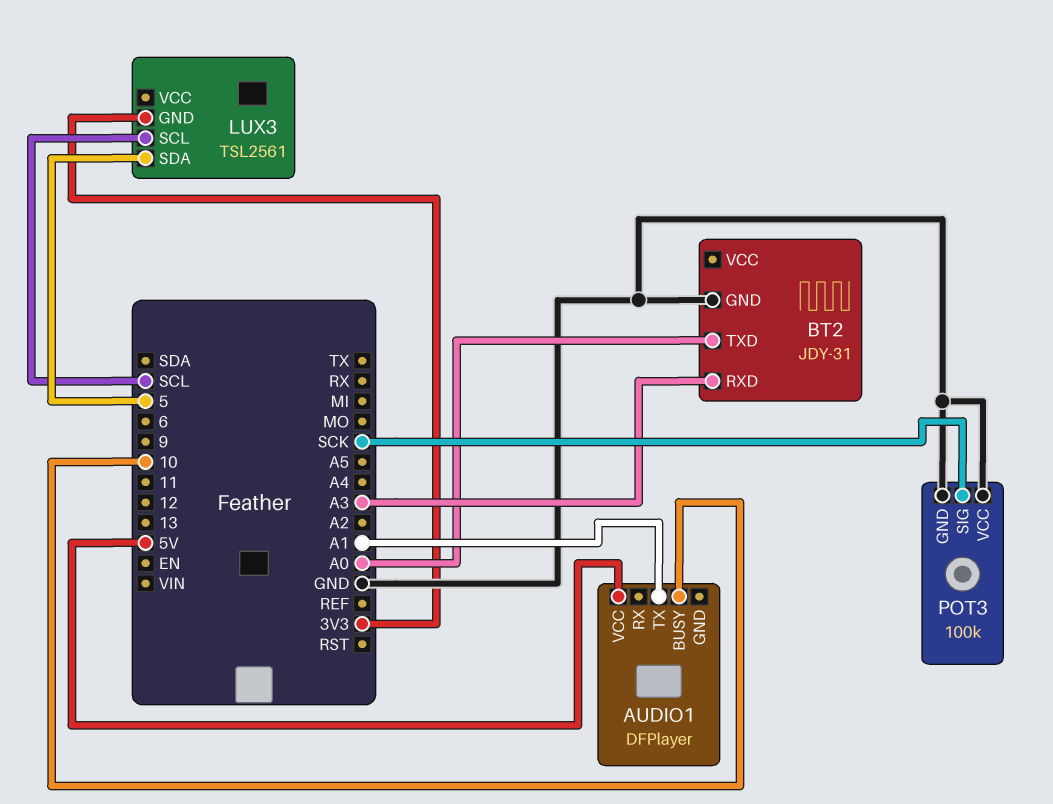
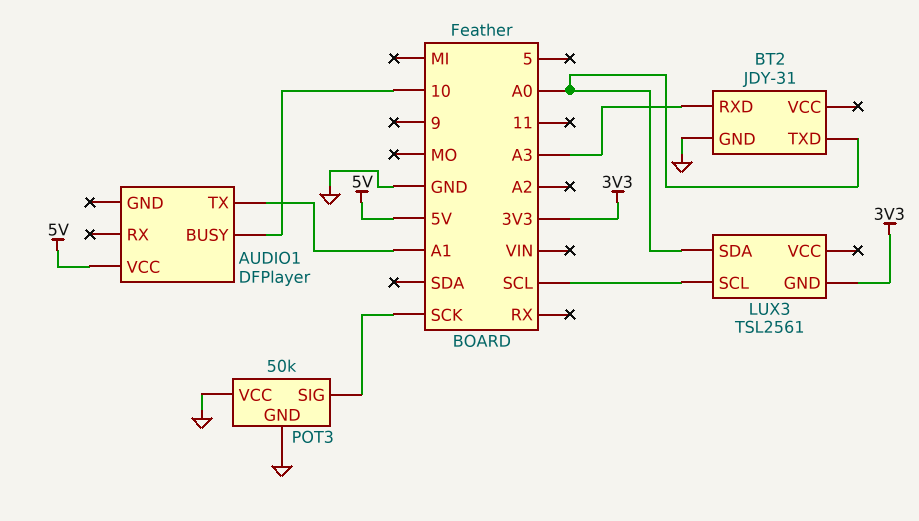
LUX3 pin SDA: 5 -> A0
POT3: 100k -> 50k

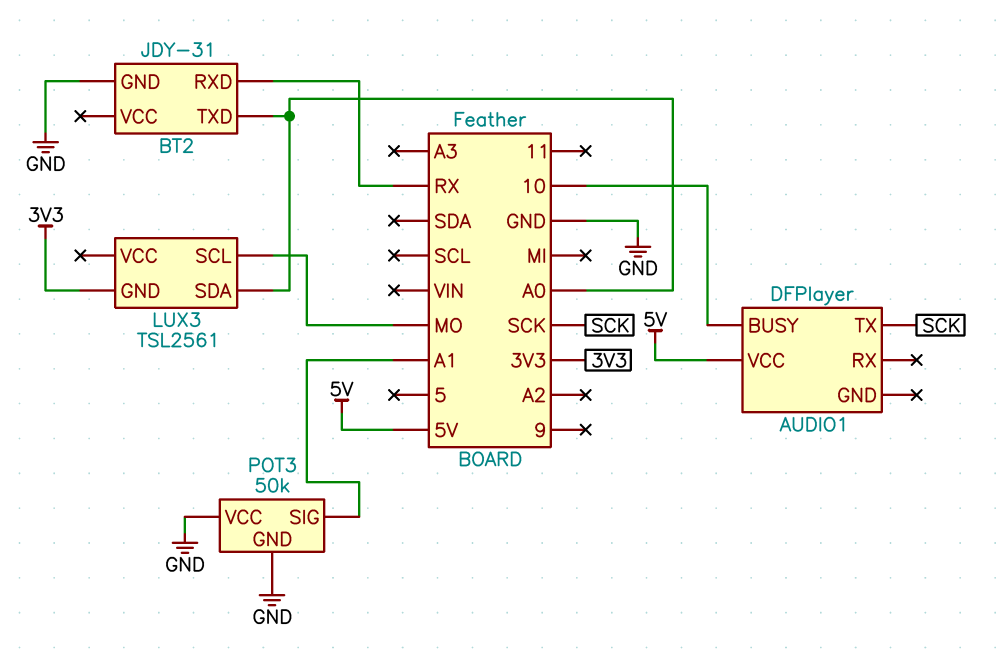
AUDIO1 pin TX: A1 -> SCK
BT2 pin RXD: A3 -> RX
LUX3 pin SCL: SCL -> MO
POT3 pin SIG: SCK -> A1

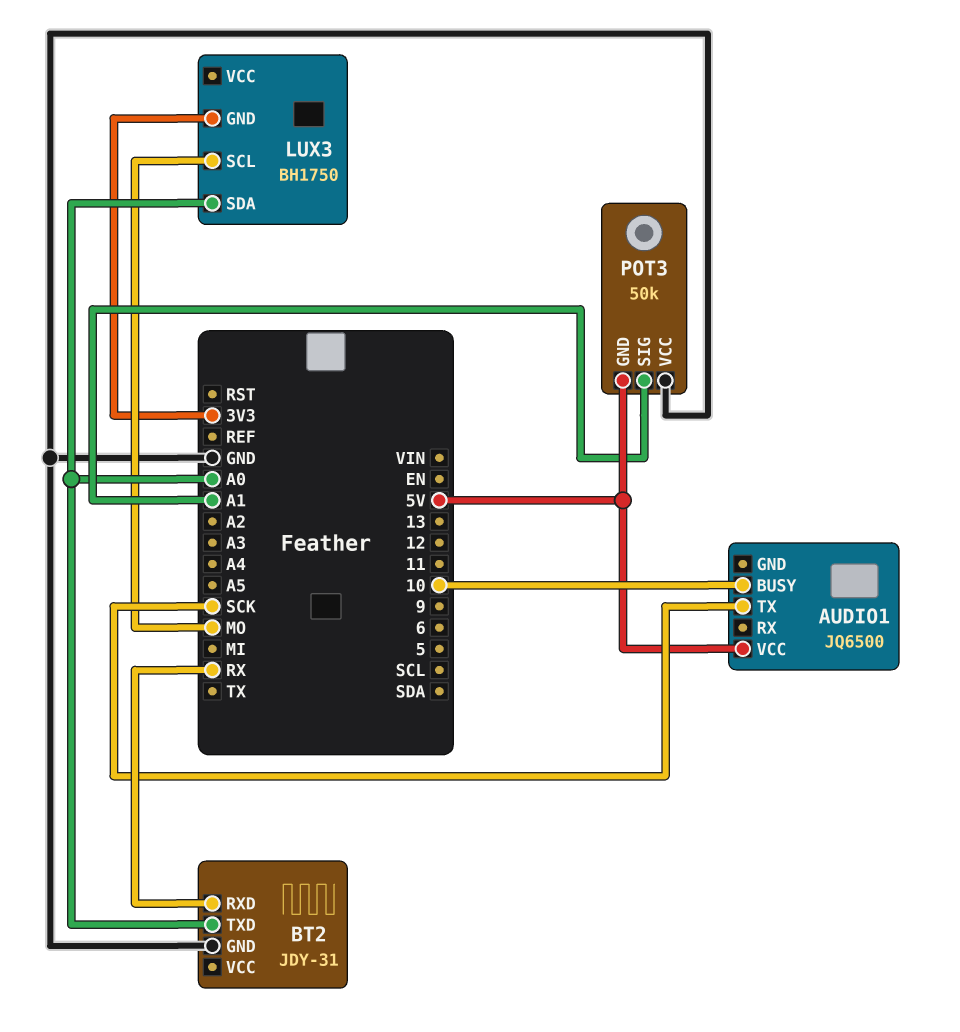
AUDIO1: DFPlayer -> JQ6500
LUX3: TSL2561 -> BH1750
POT3 pin GND: GND -> 5V

